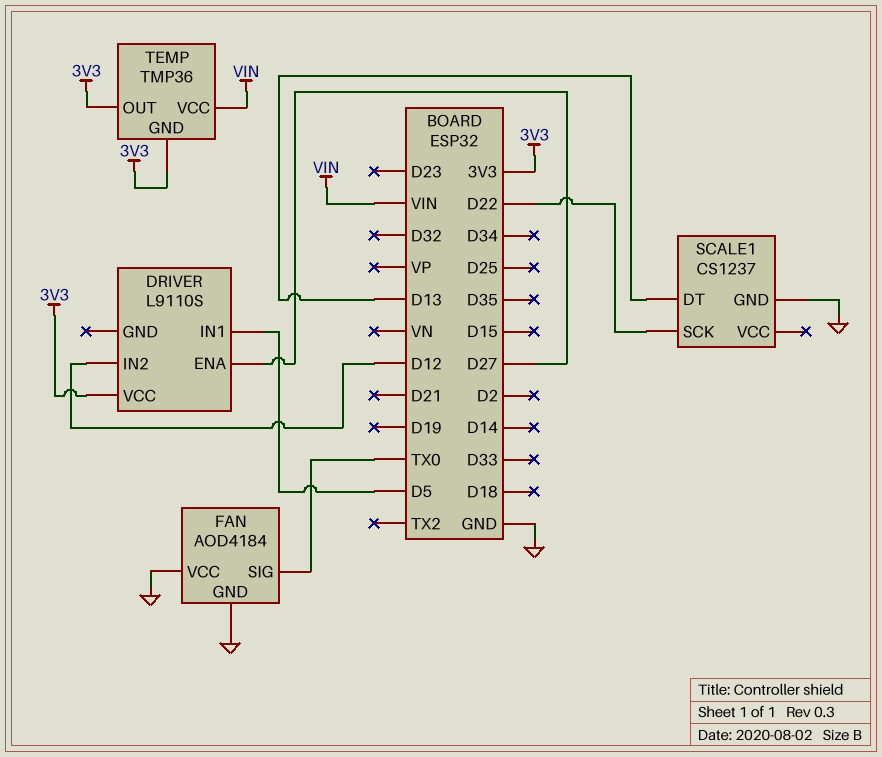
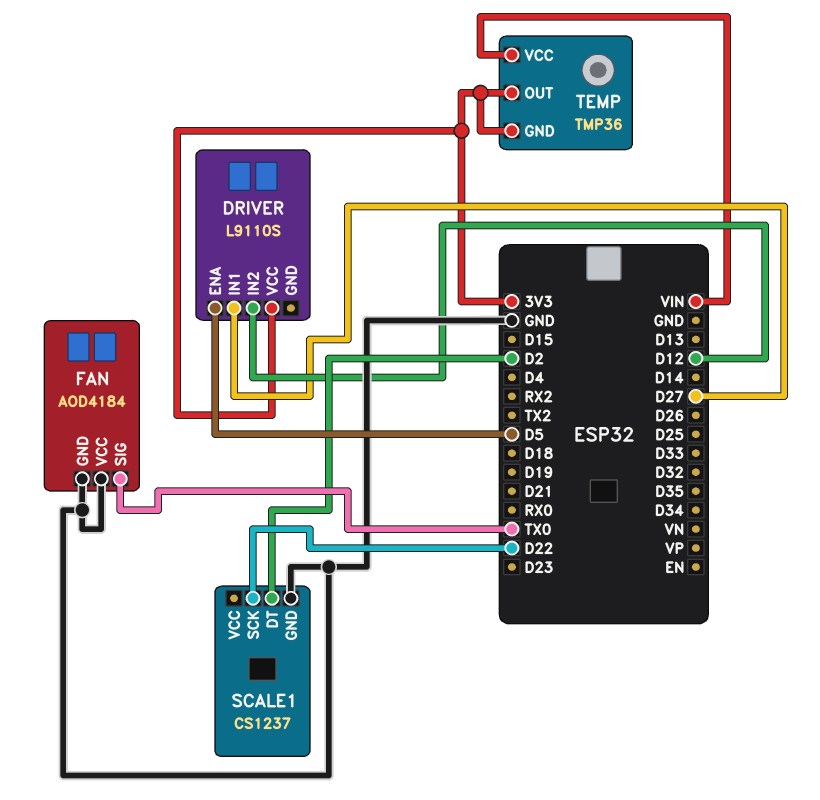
DRIVER pin ENA: D27 -> D5
DRIVER pin IN1: D5 -> D27
SCALE1 pin DT: D13 -> D2

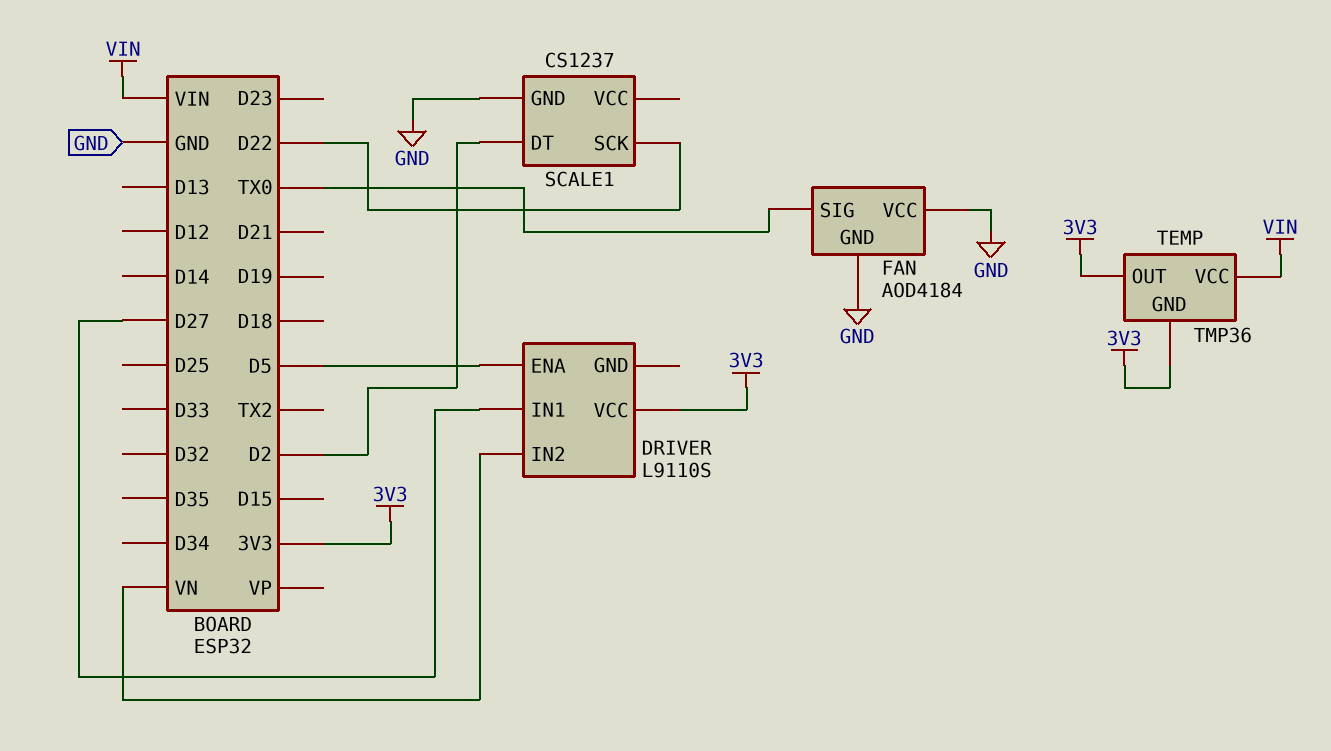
DRIVER pin IN2: D12 -> VN

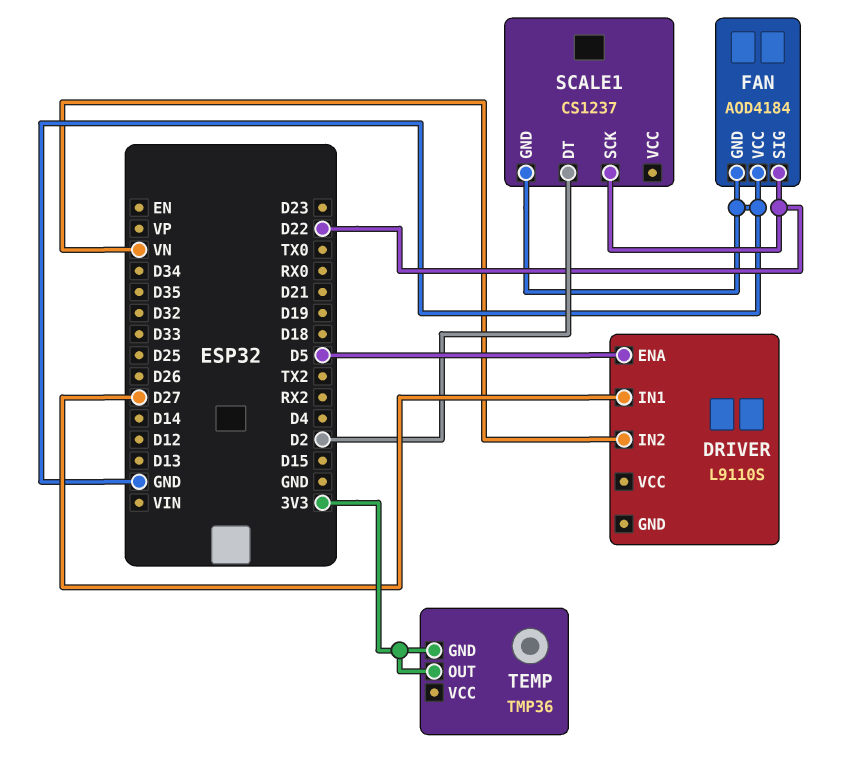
DRIVER pin VCC: 3V3 -> none
FAN pin SIG: TX0 -> D22
TEMP pin VCC: VIN -> none

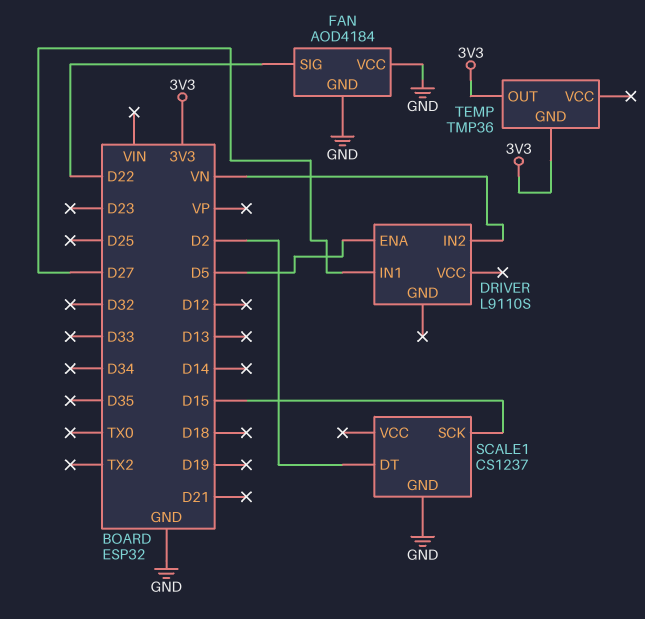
SCALE1 pin SCK: D22 -> D15

